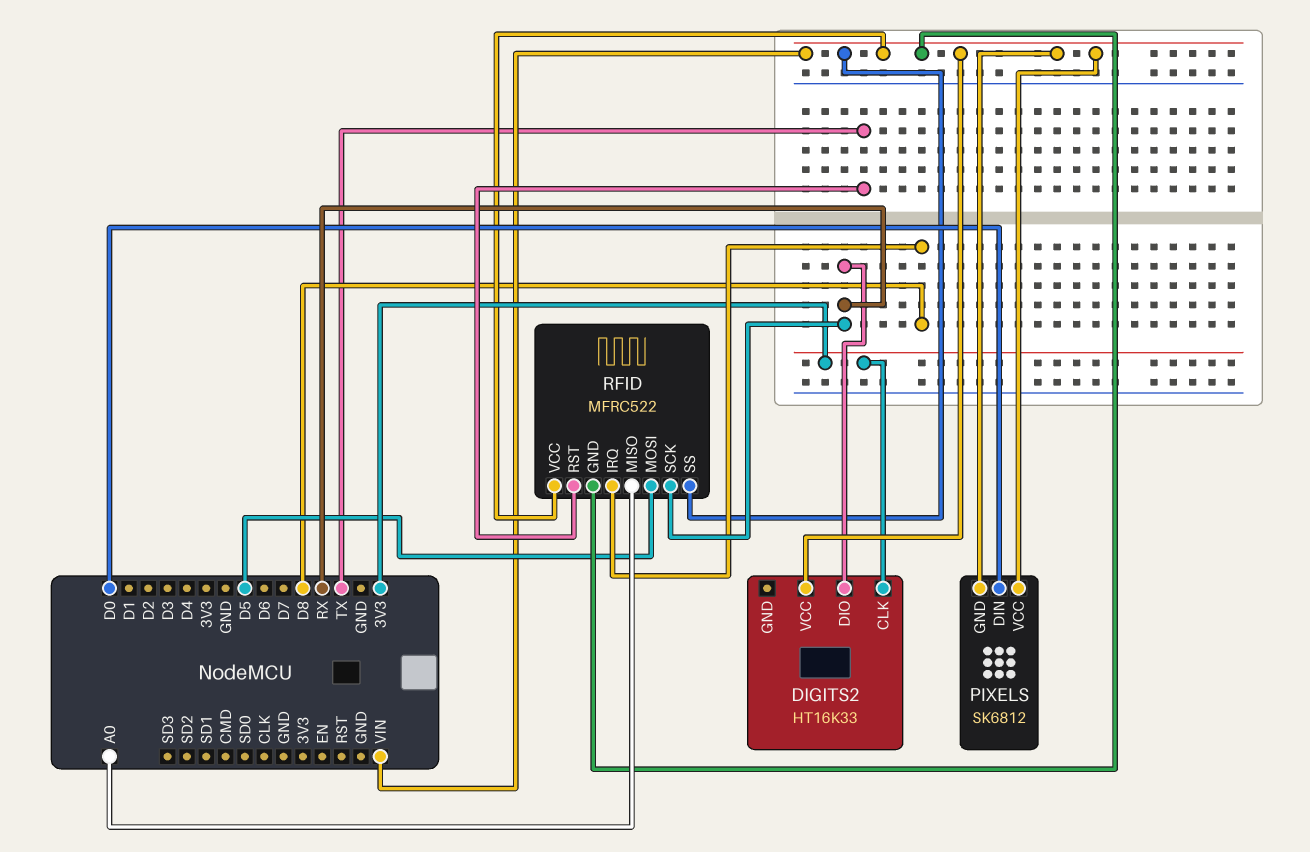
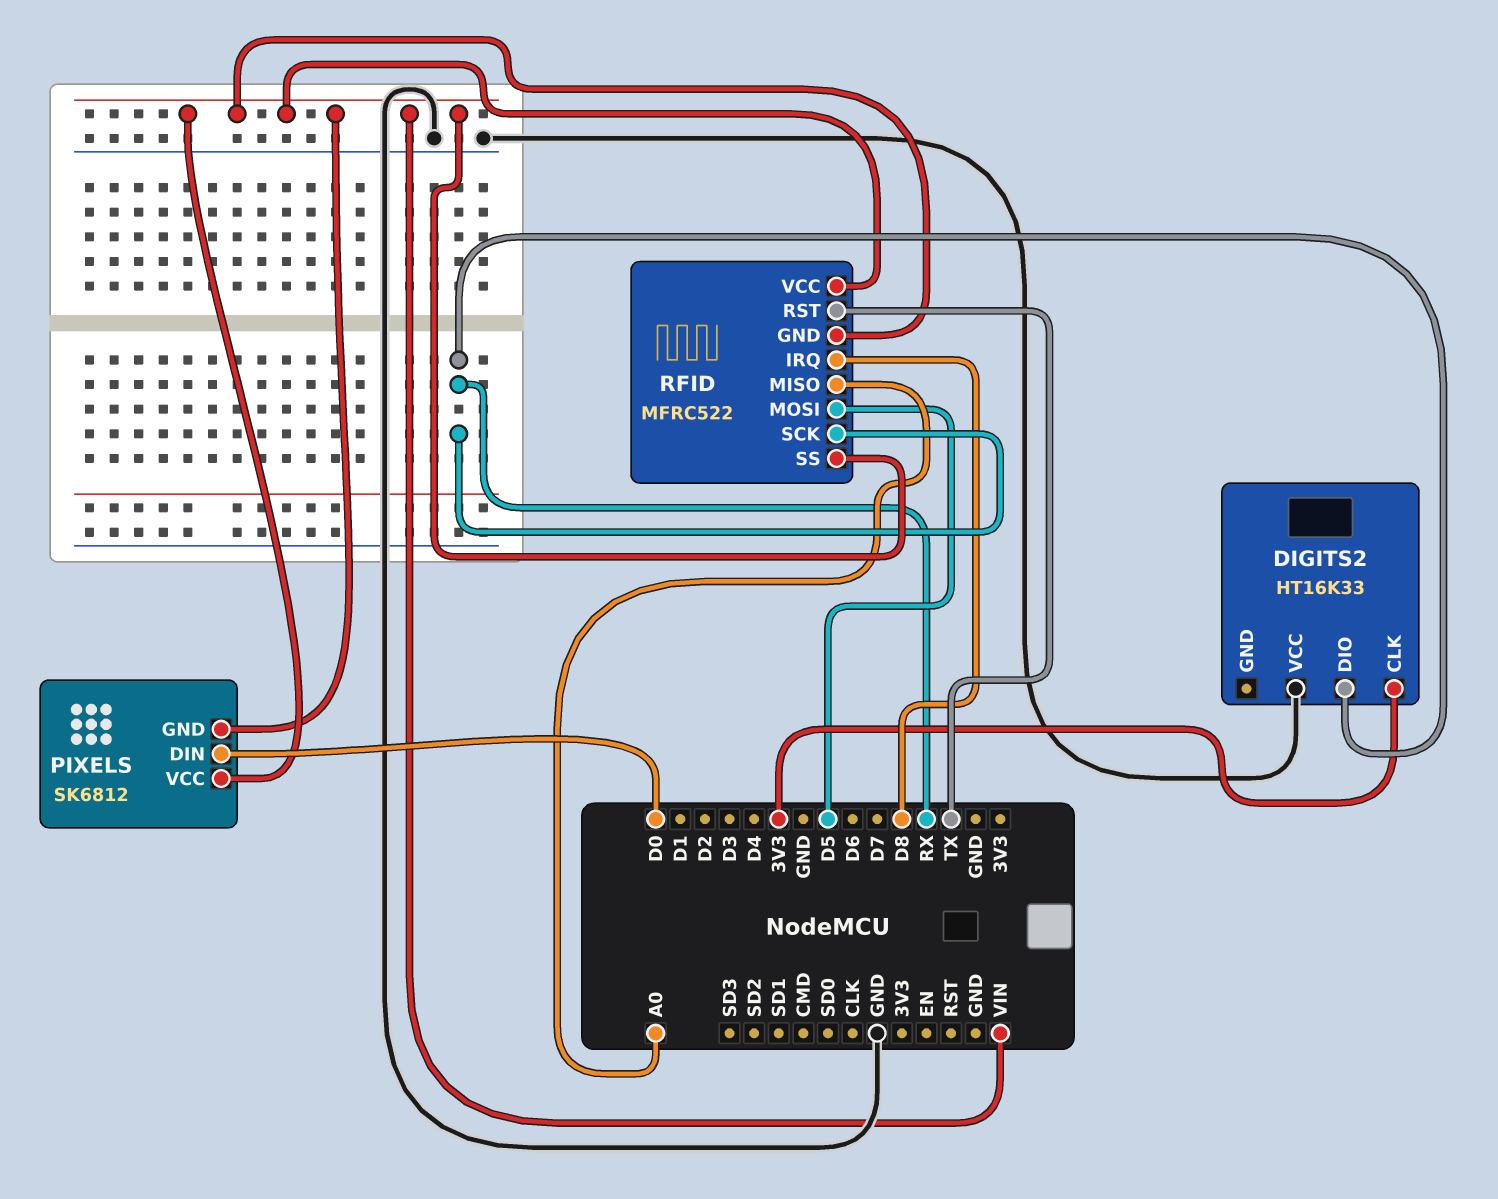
DIGITS2 pin VCC: VIN -> GND

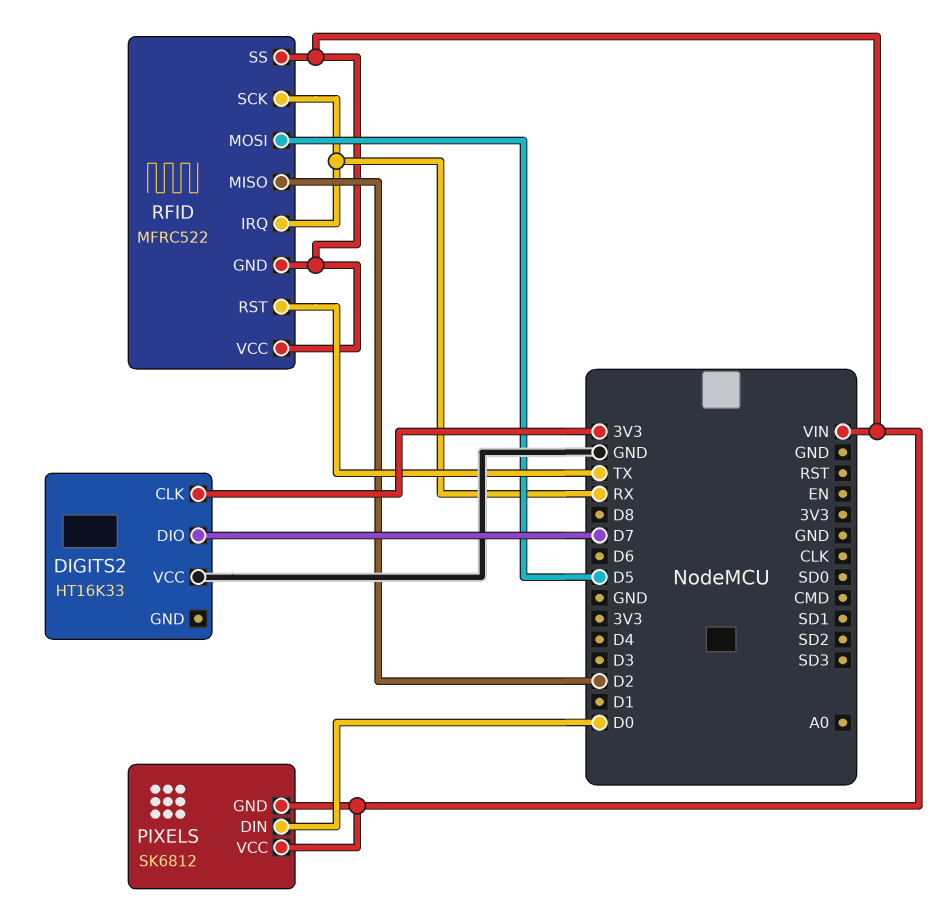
DIGITS2 pin DIO: RX -> D7
RFID pin IRQ: D8 -> RX
RFID pin MISO: A0 -> D2

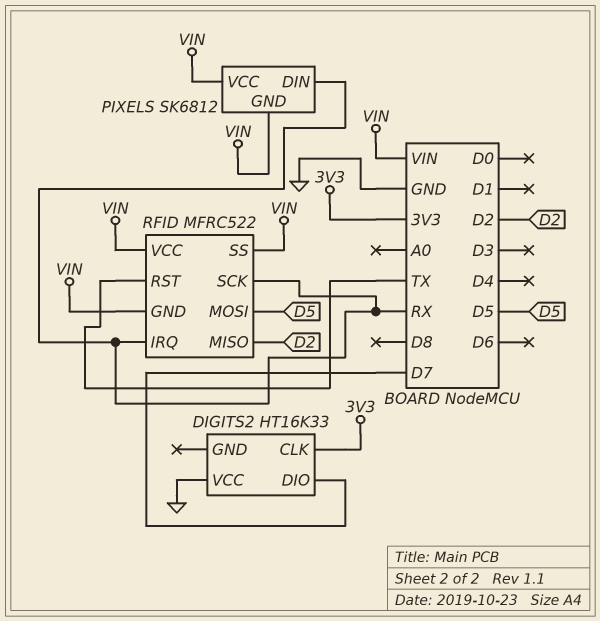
PIXELS pin DIN: D0 -> RX

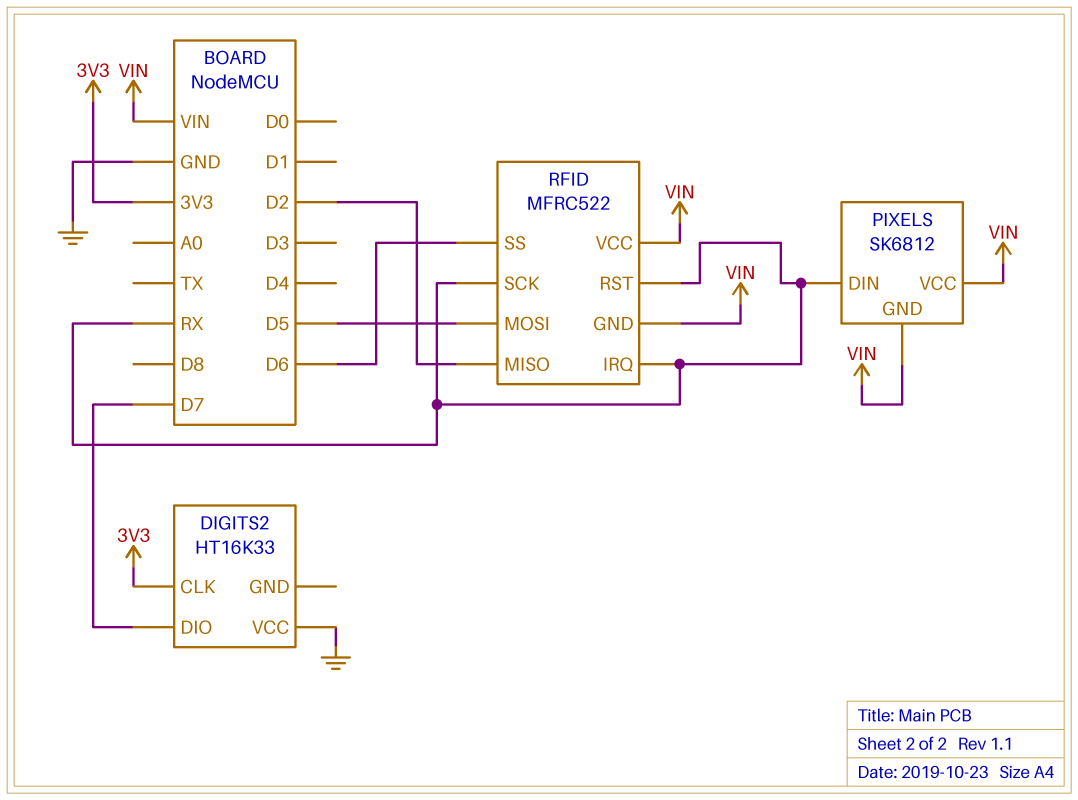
RFID pin RST: TX -> RX
RFID pin SS: VIN -> D6

